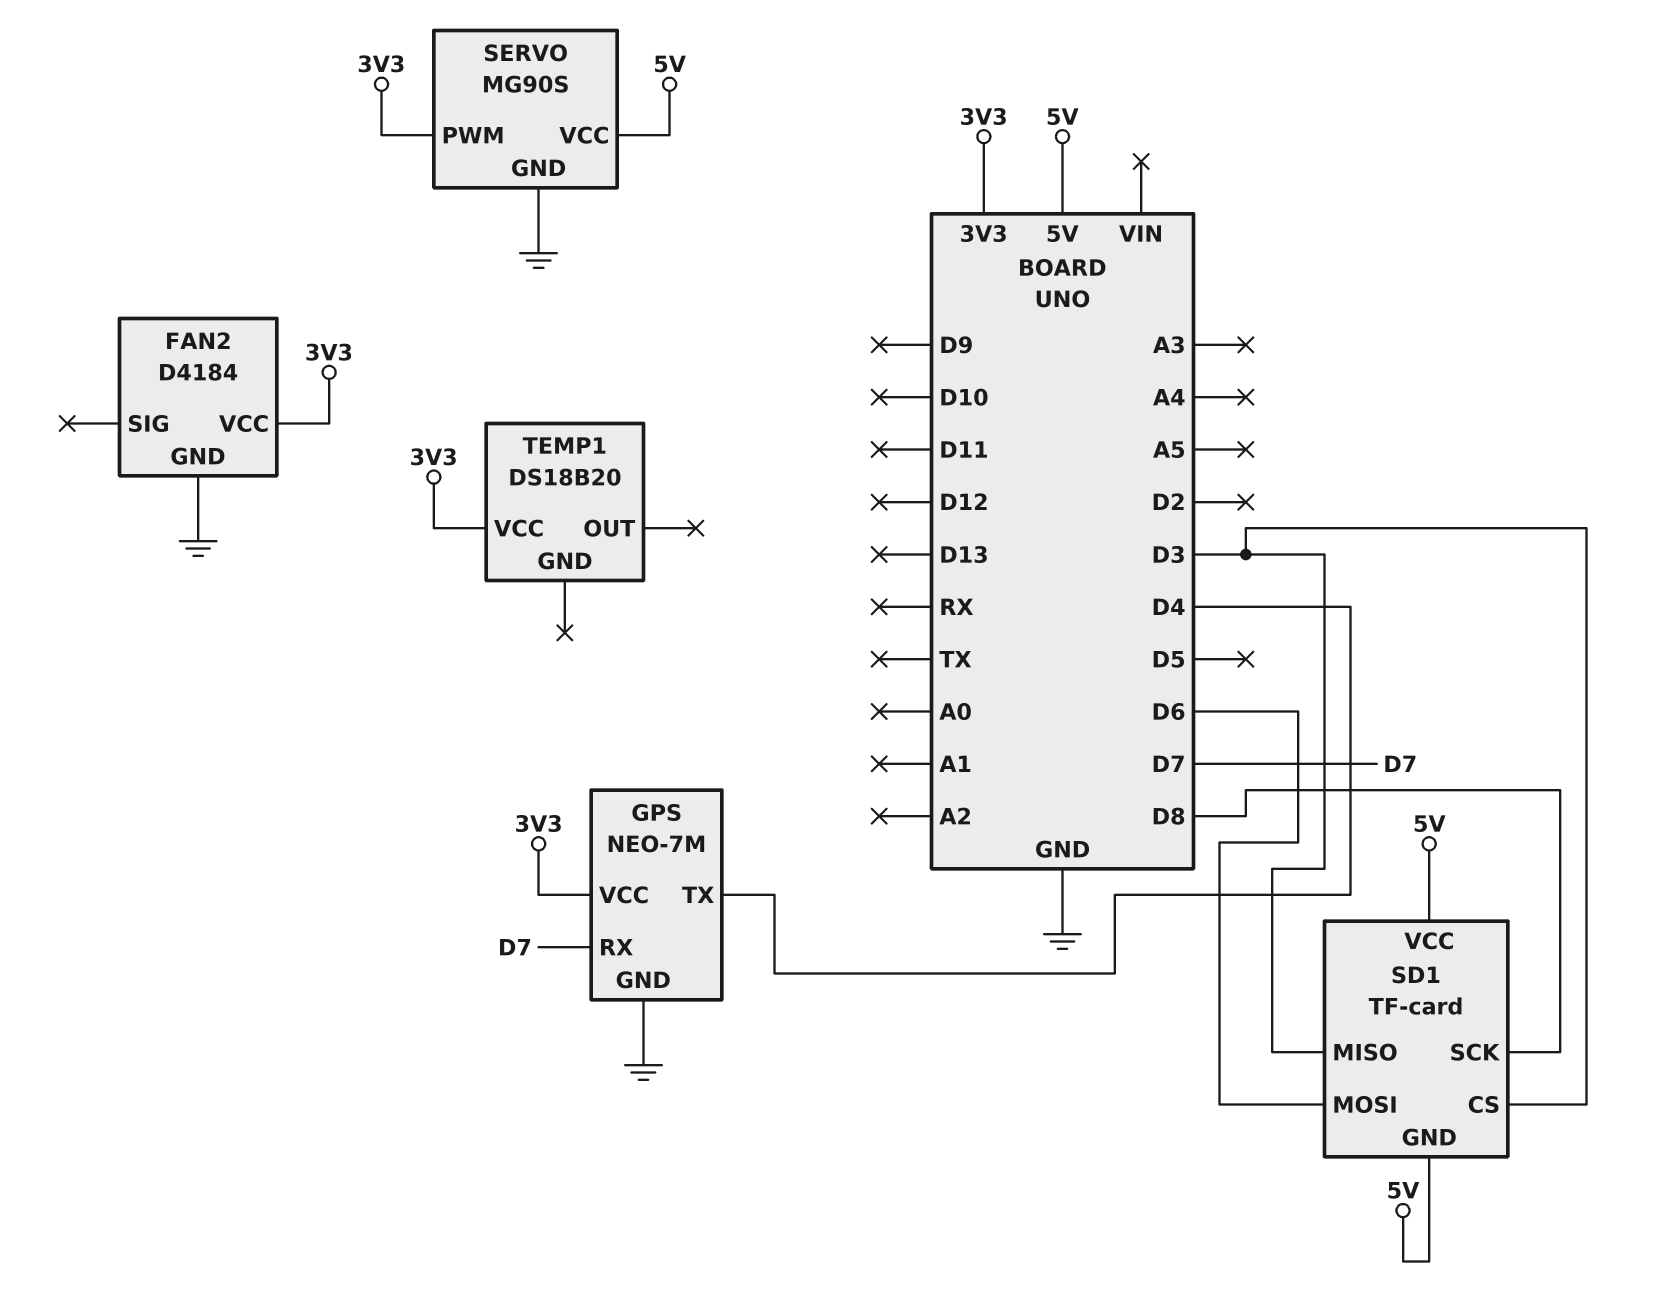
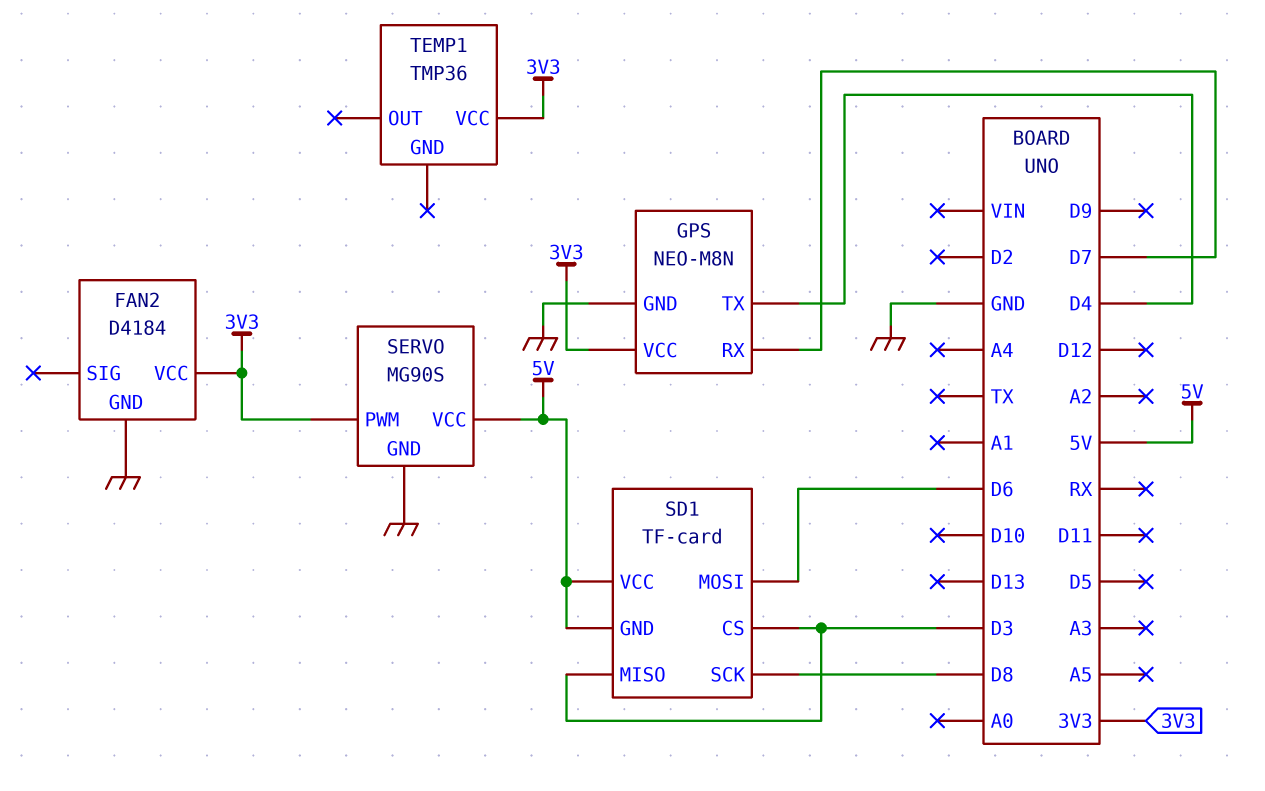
GPS: NEO-7M -> NEO-M8N
TEMP1: DS18B20 -> TMP36

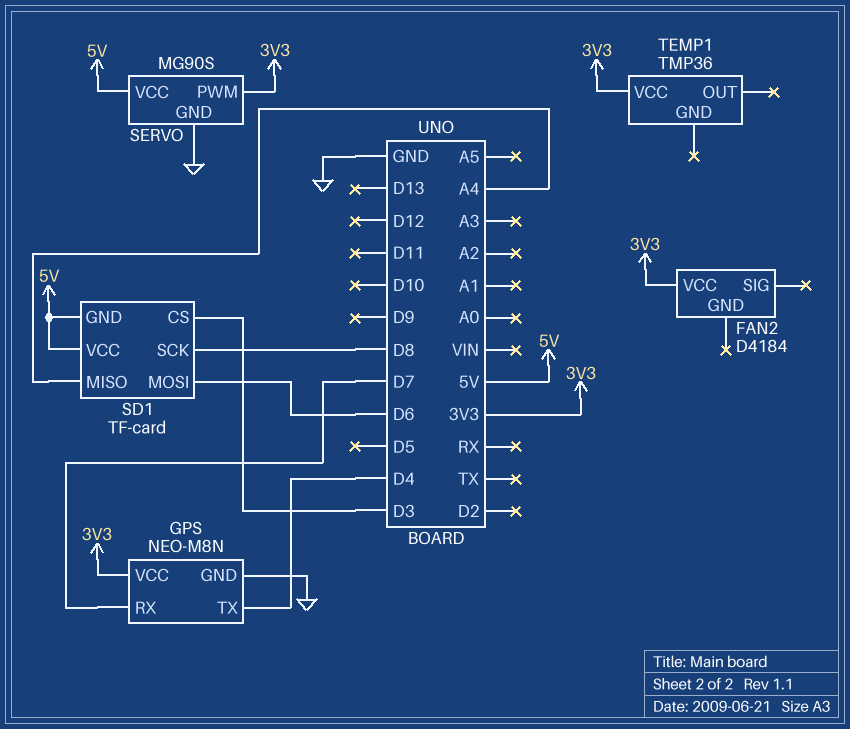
FAN2 pin GND: GND -> none
SD1 pin MISO: D3 -> A4

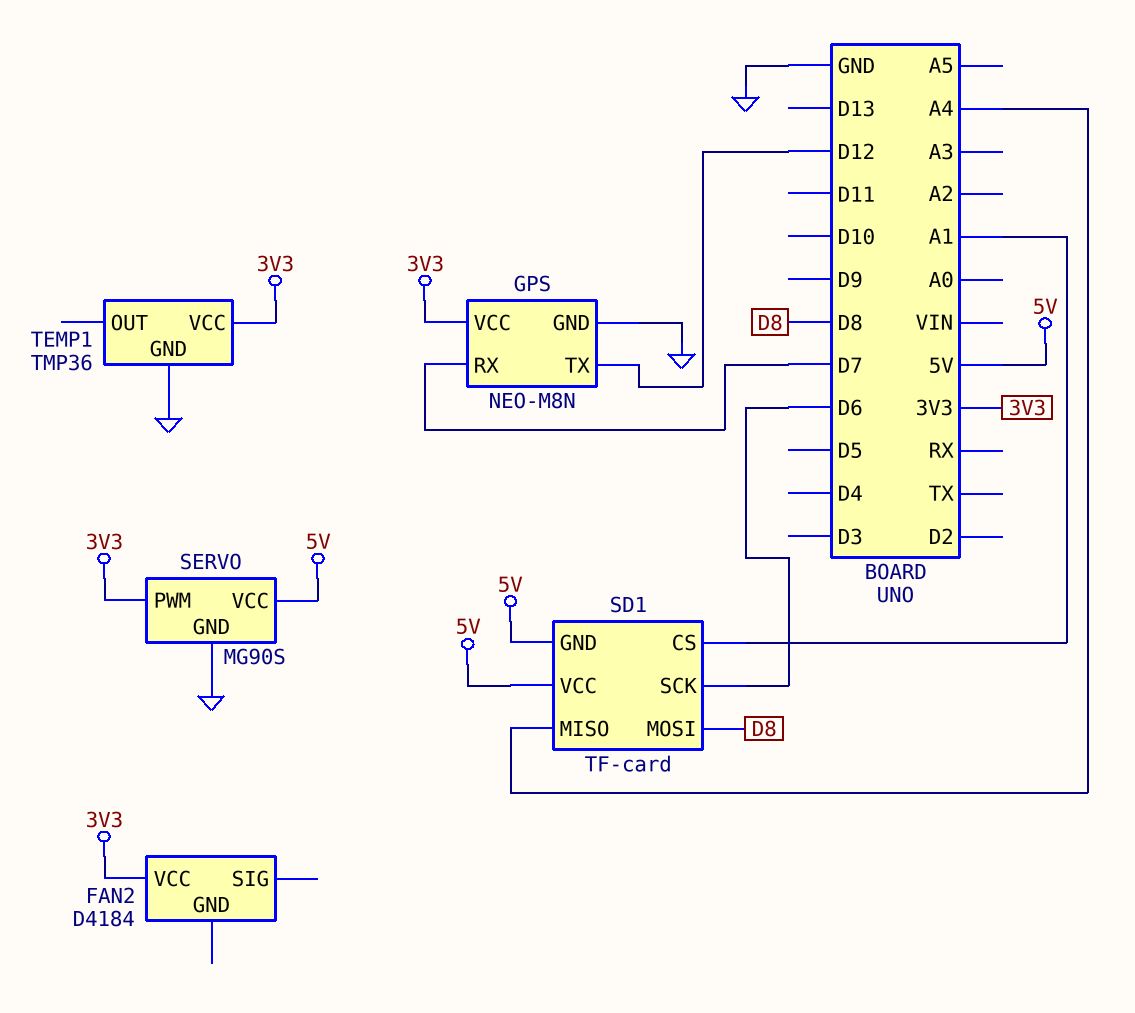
GPS pin TX: D4 -> D12
SD1 pin CS: D3 -> A1
SD1 pin MOSI: D6 -> D8
SD1 pin SCK: D8 -> D6
TEMP1 pin GND: none -> GND

